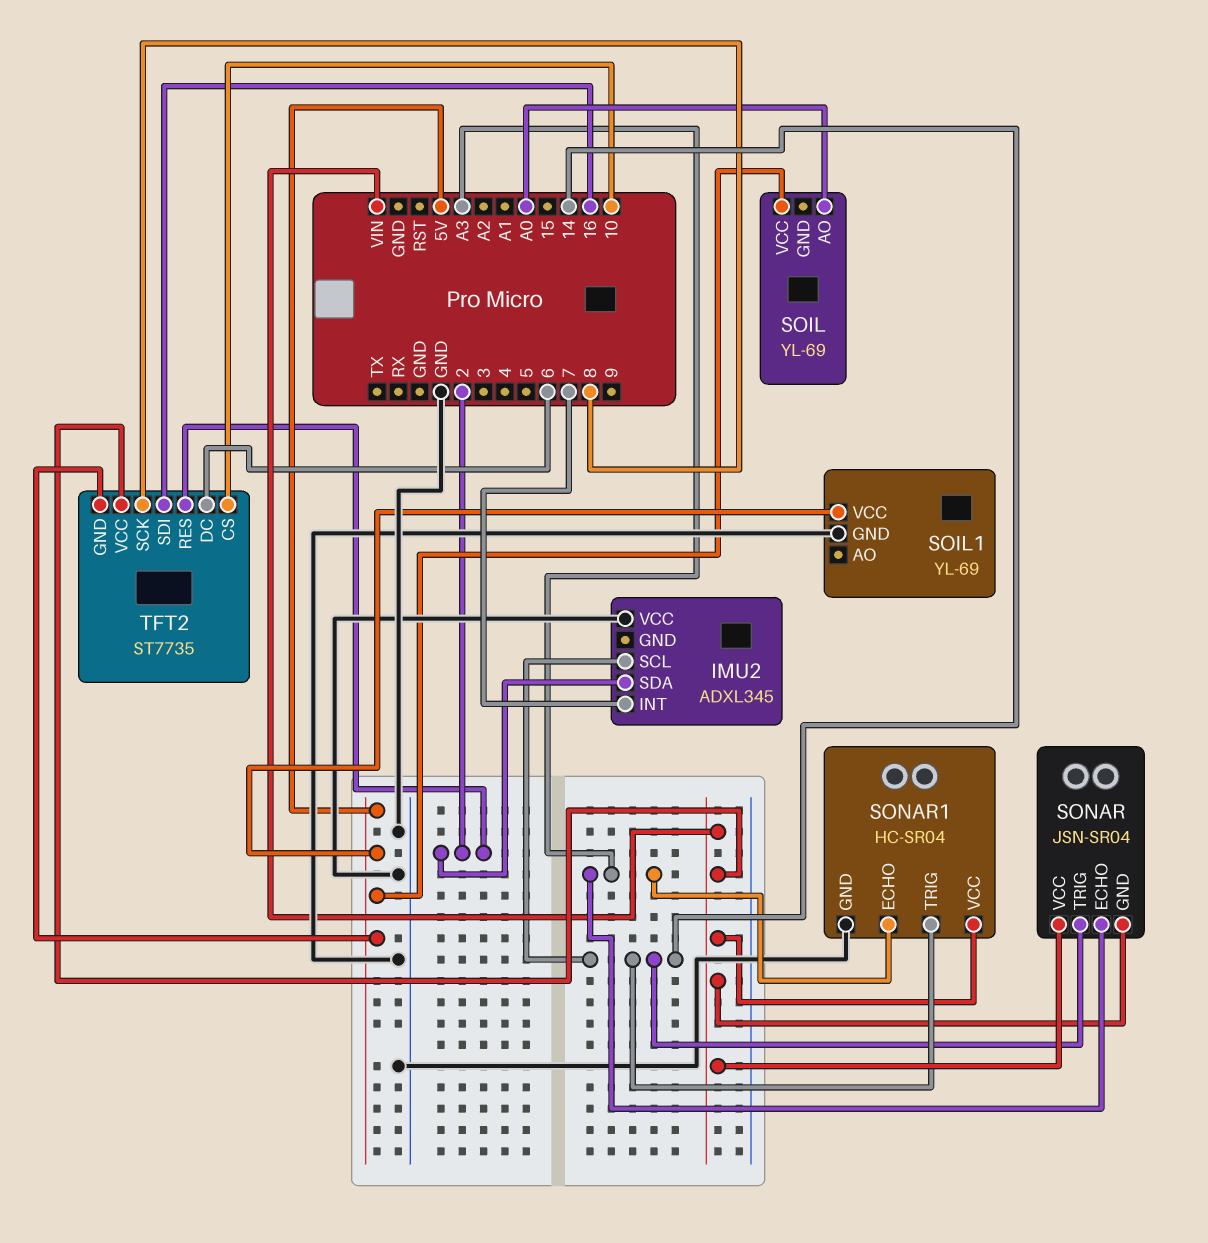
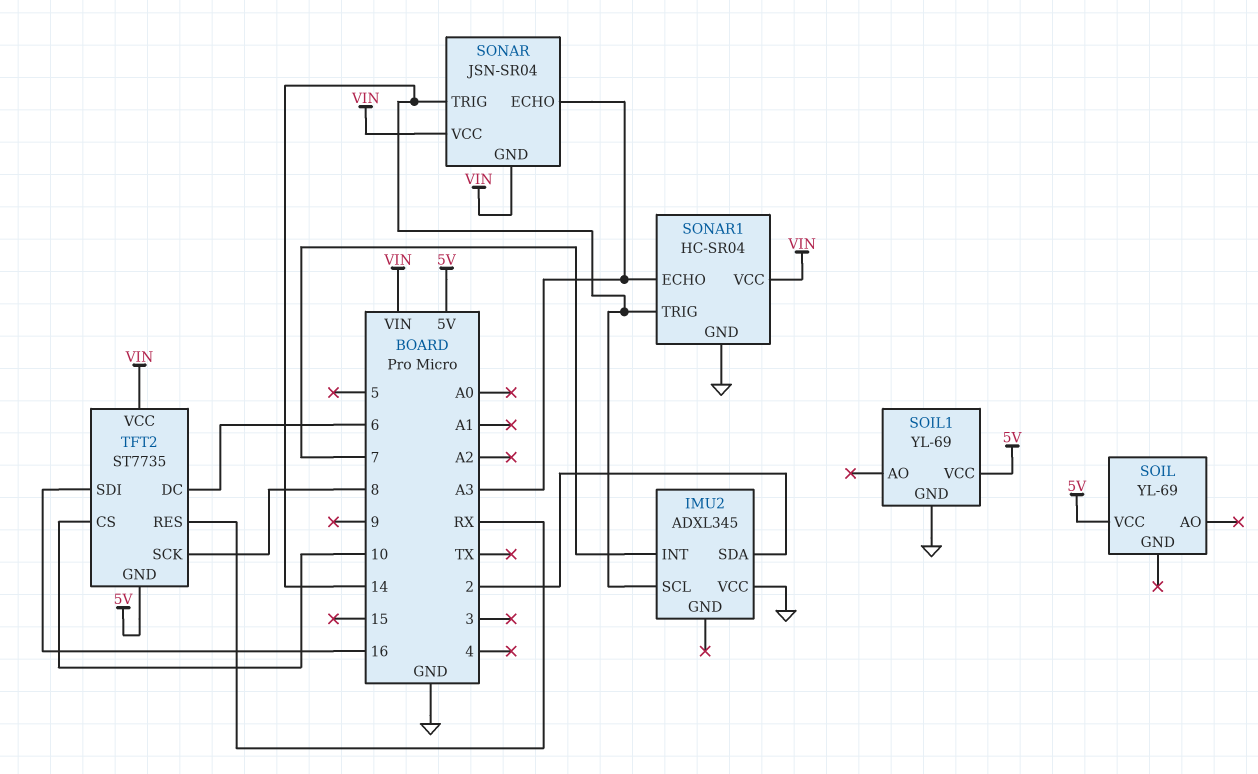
SOIL pin AO: A0 -> none
TFT2 pin RES: 2 -> RX

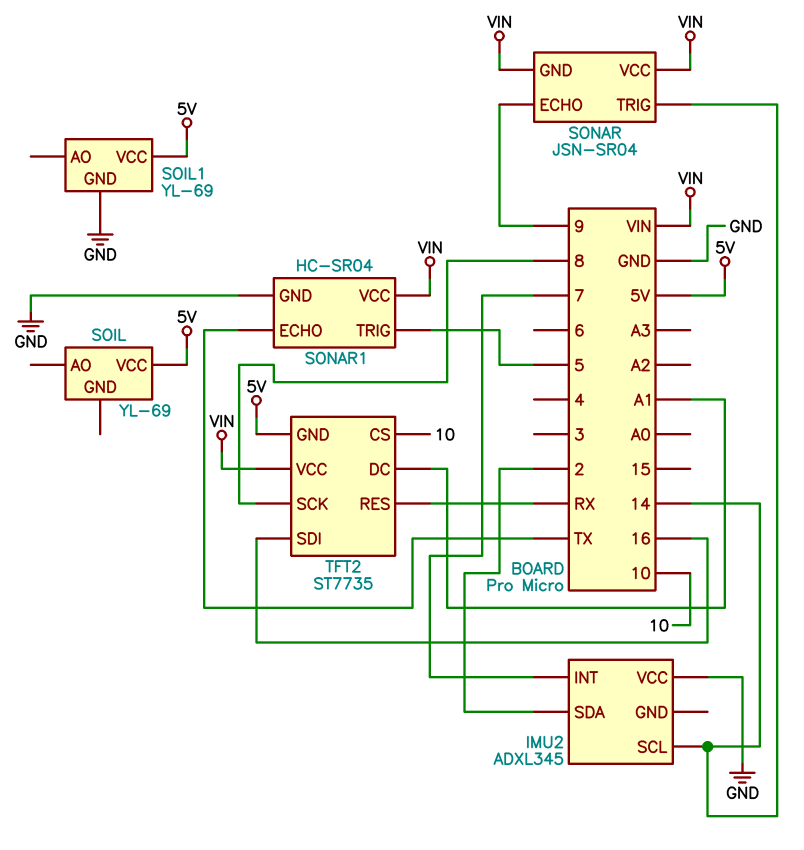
SONAR pin ECHO: A3 -> 9
SONAR1 pin ECHO: A3 -> TX
SONAR1 pin TRIG: 14 -> 5
TFT2 pin DC: 6 -> A1

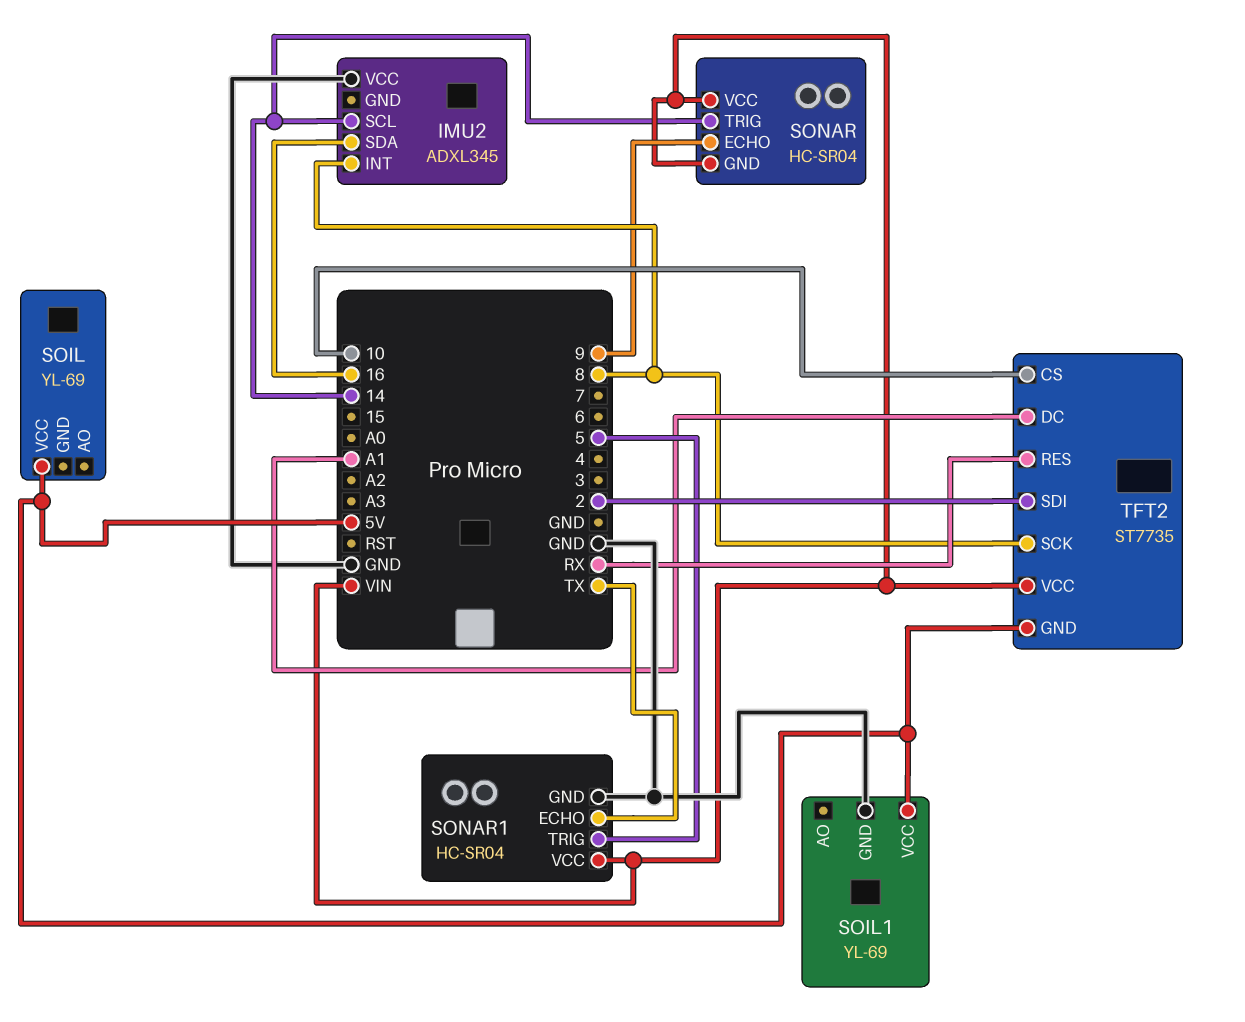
IMU2 pin INT: 7 -> 8
IMU2 pin SDA: 2 -> 16
SONAR: JSN-SR04 -> HC-SR04
TFT2 pin SDI: 16 -> 2

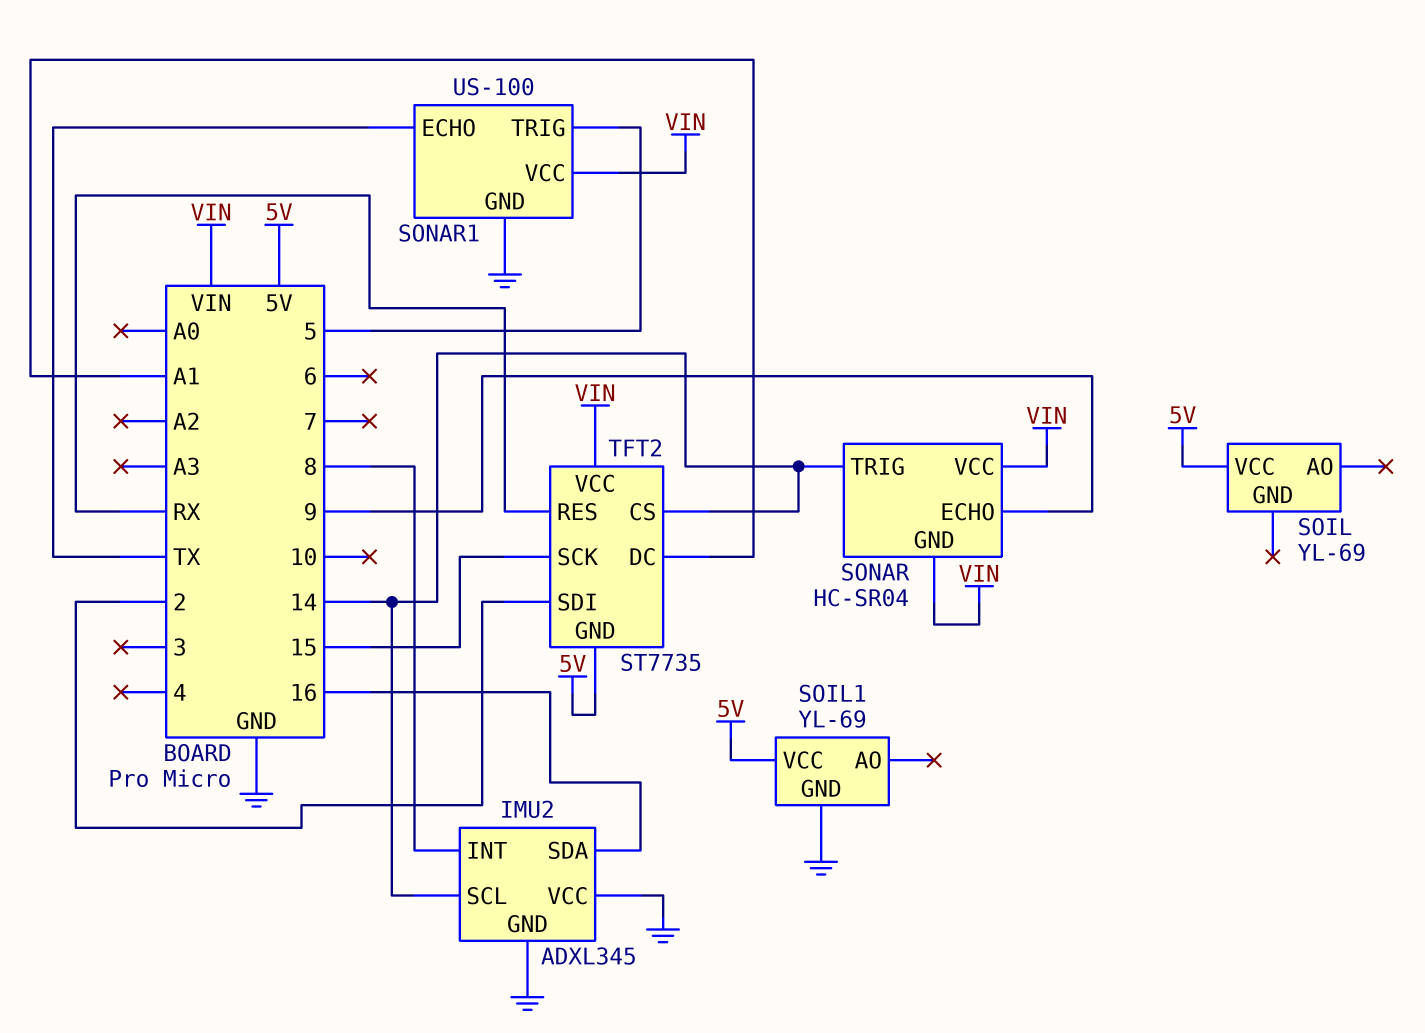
IMU2 pin GND: none -> GND
SONAR1: HC-SR04 -> US-100
TFT2 pin CS: 10 -> 14
TFT2 pin SCK: 8 -> 15

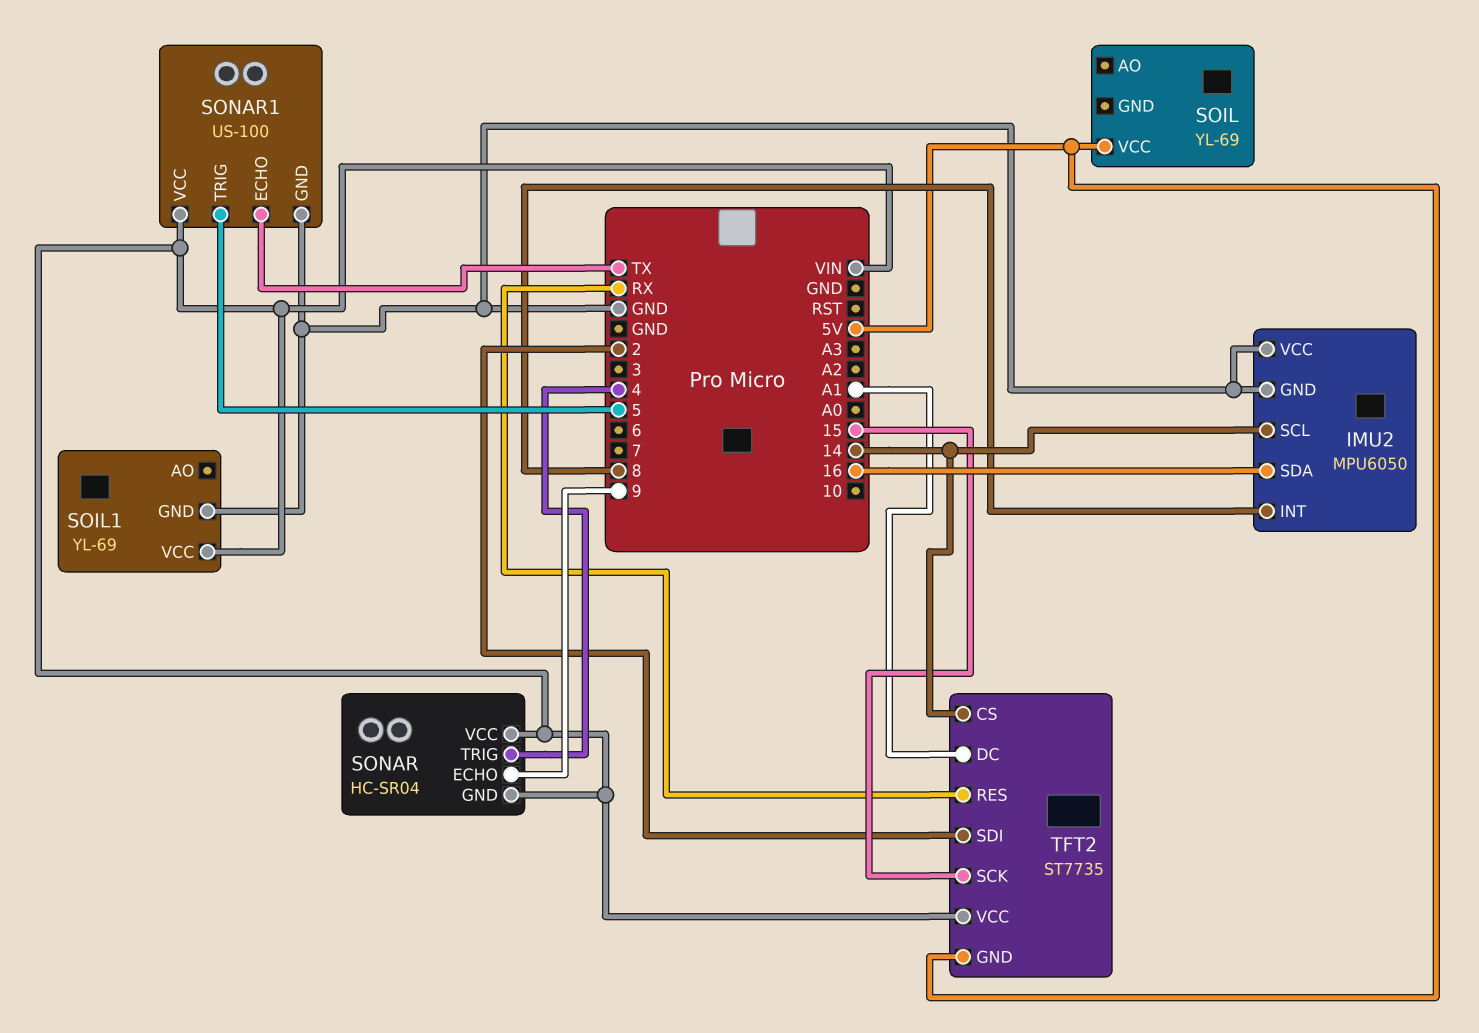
IMU2: ADXL345 -> MPU6050
SOIL1 pin VCC: 5V -> VIN
SONAR pin TRIG: 14 -> 4

